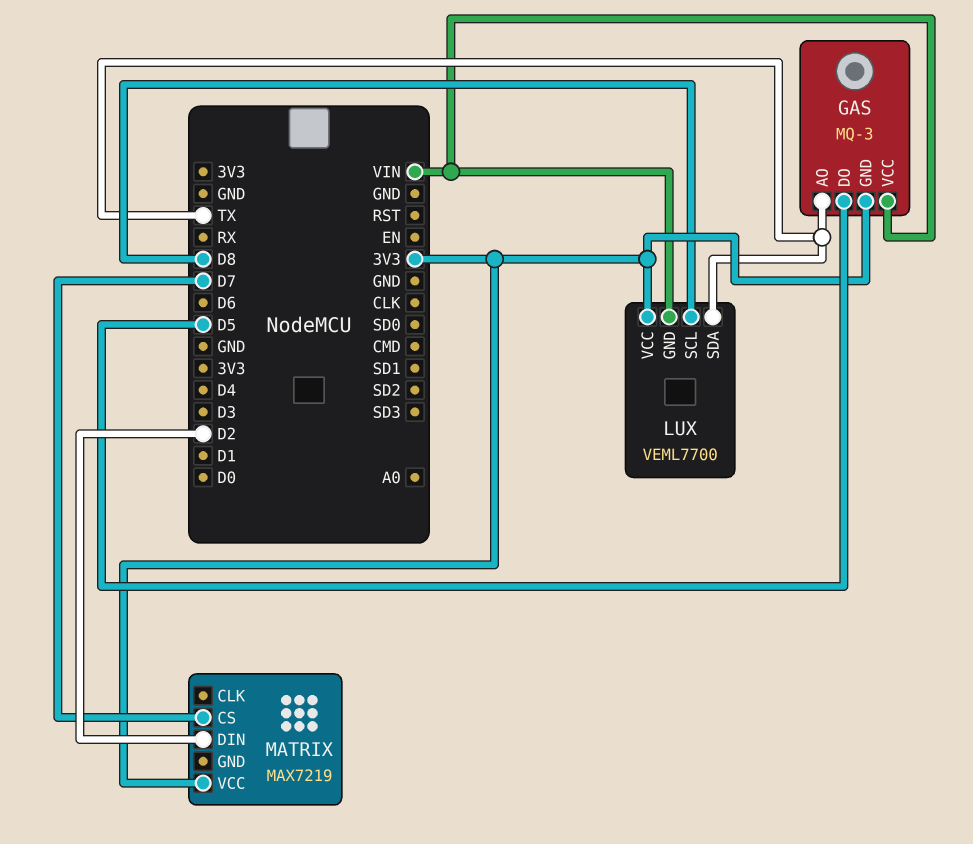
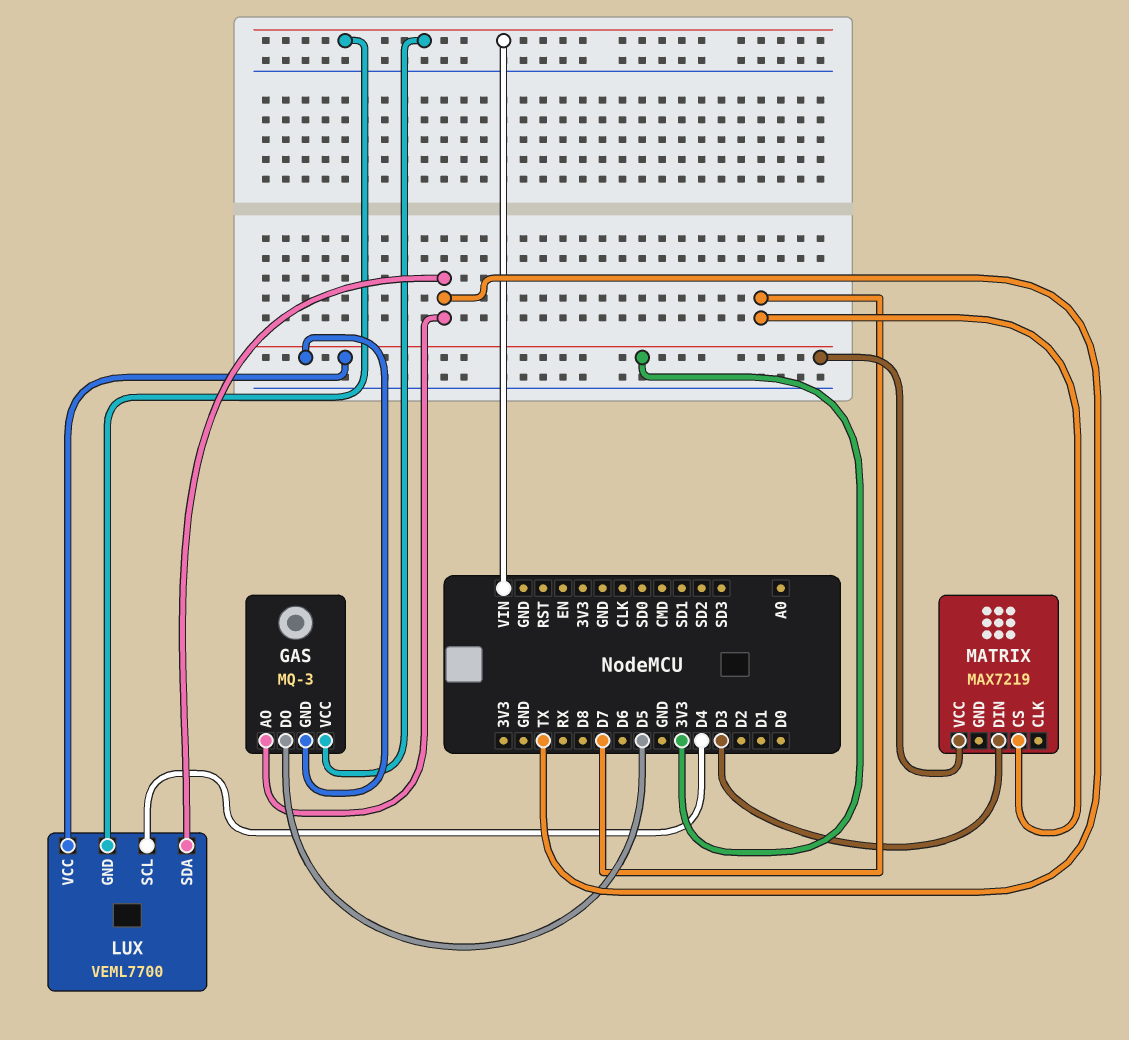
LUX pin SCL: D8 -> D4
MATRIX pin DIN: D2 -> D3

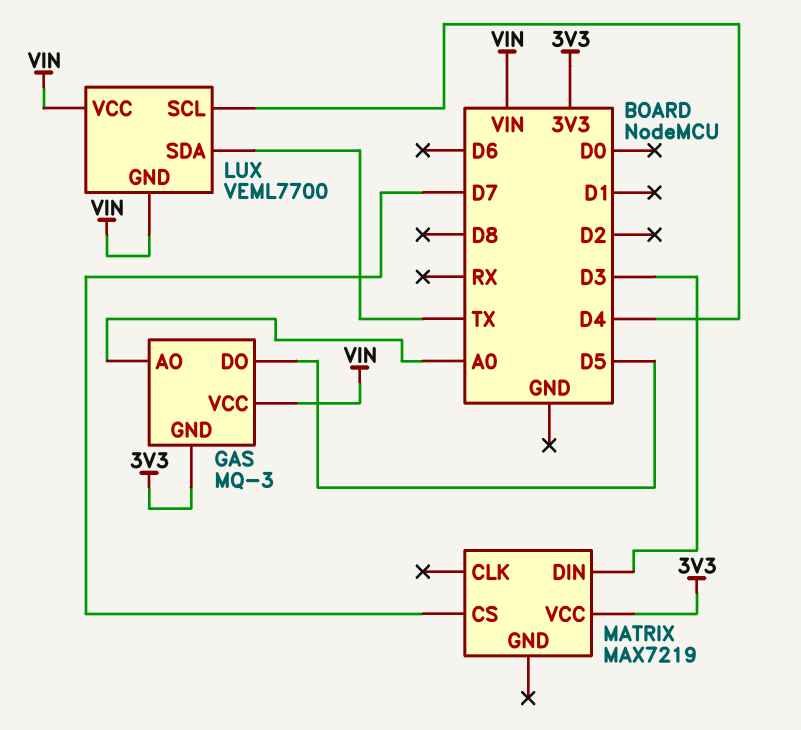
GAS pin AO: TX -> A0
LUX pin VCC: 3V3 -> VIN

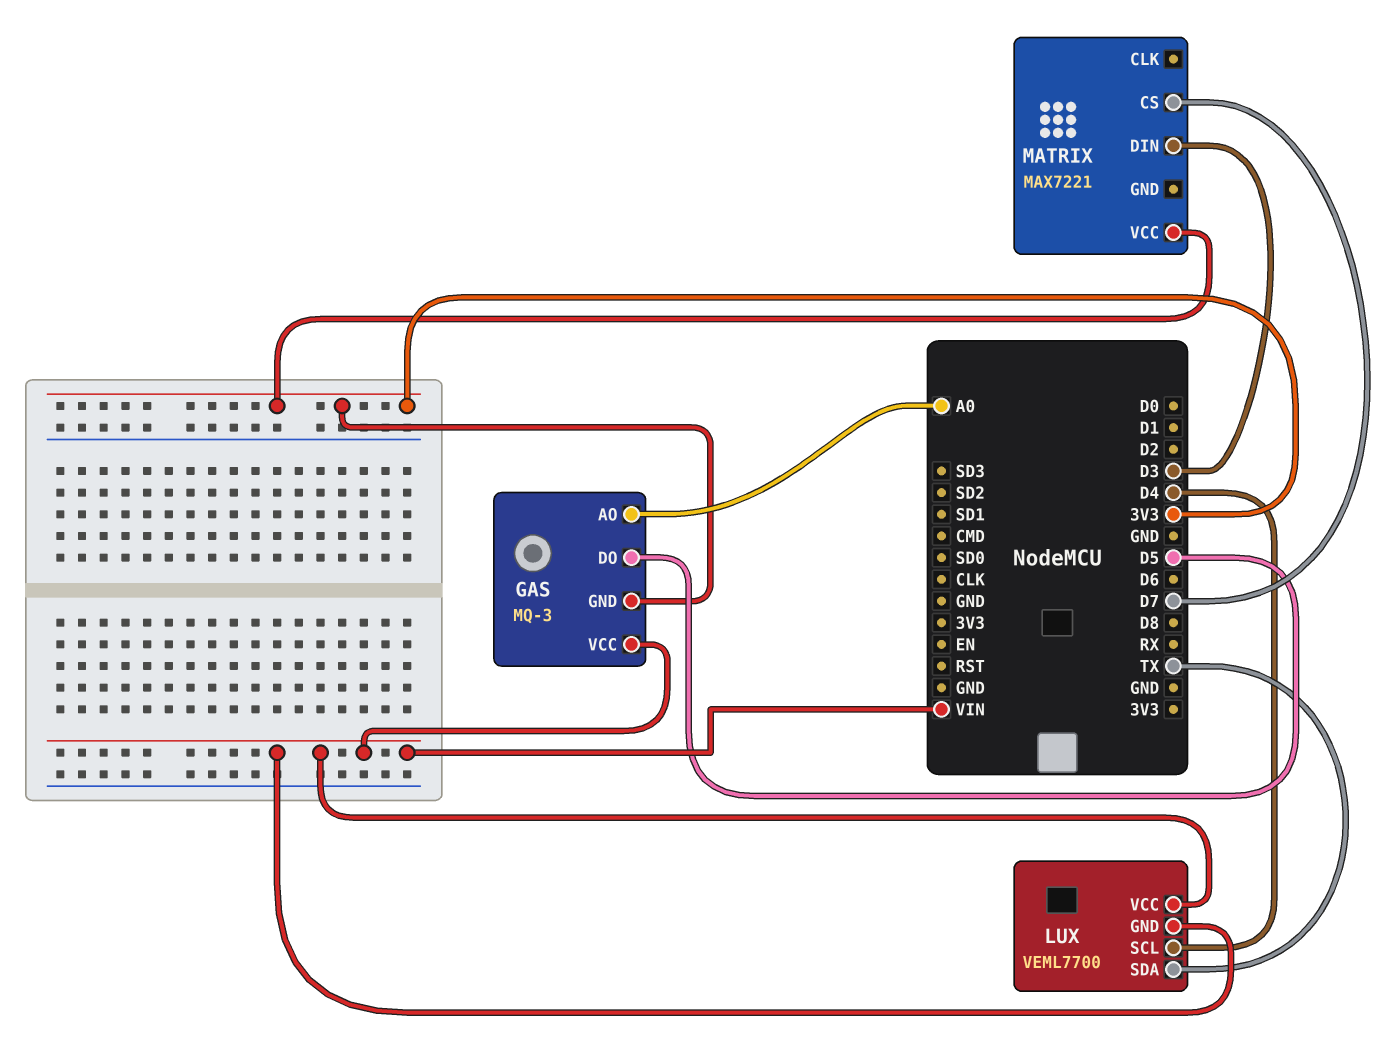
MATRIX: MAX7219 -> MAX7221

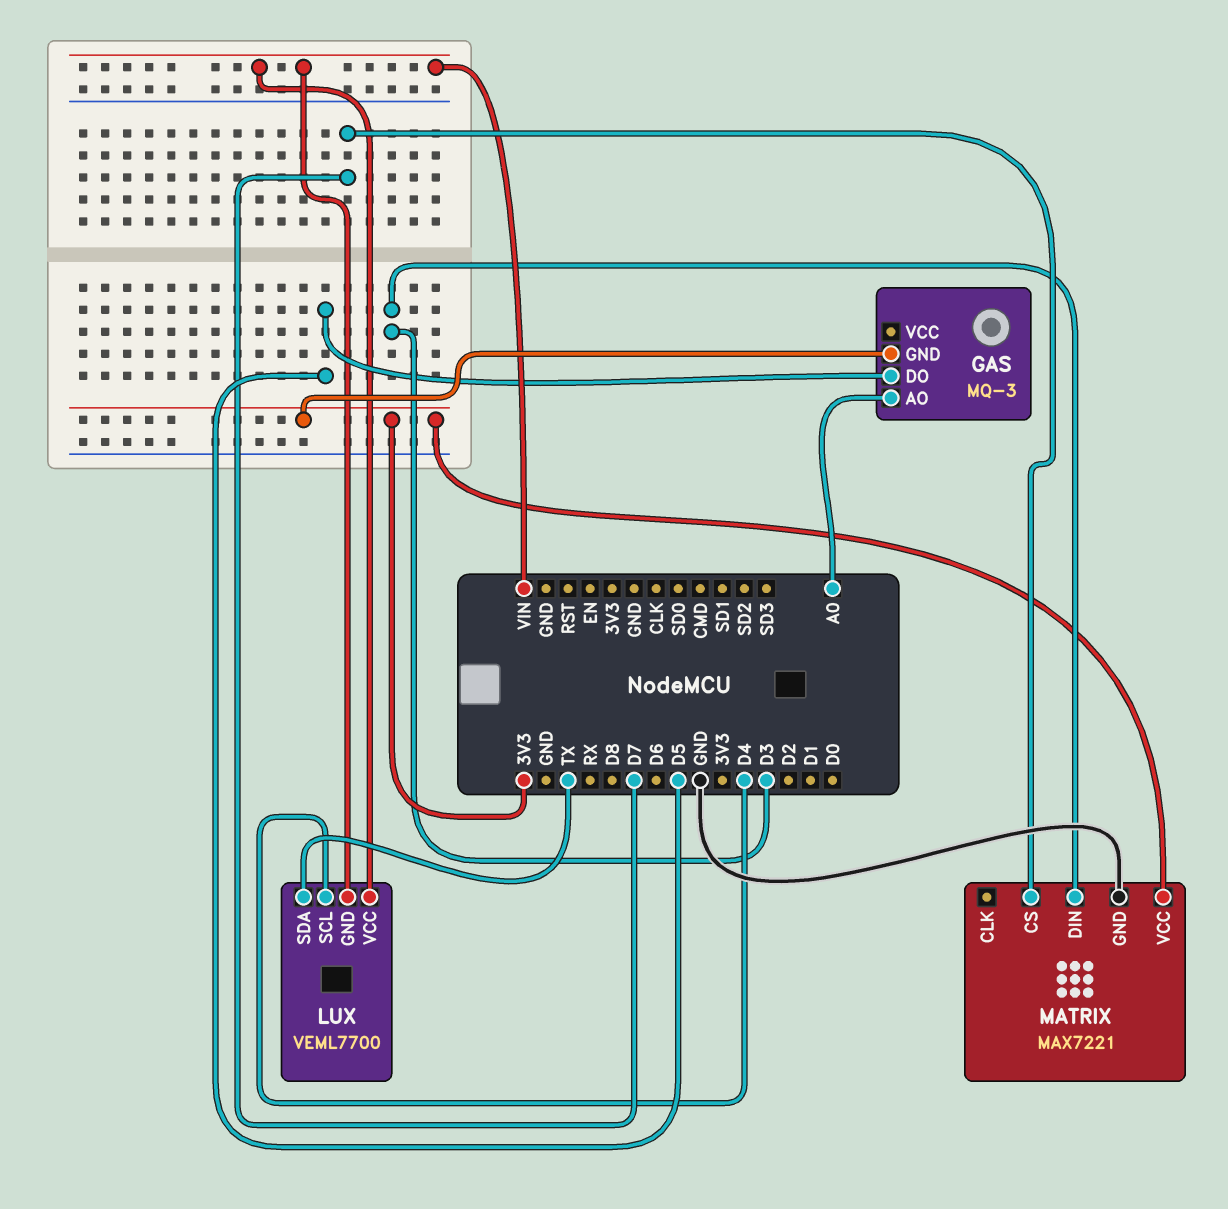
GAS pin VCC: VIN -> none
MATRIX pin GND: none -> GND

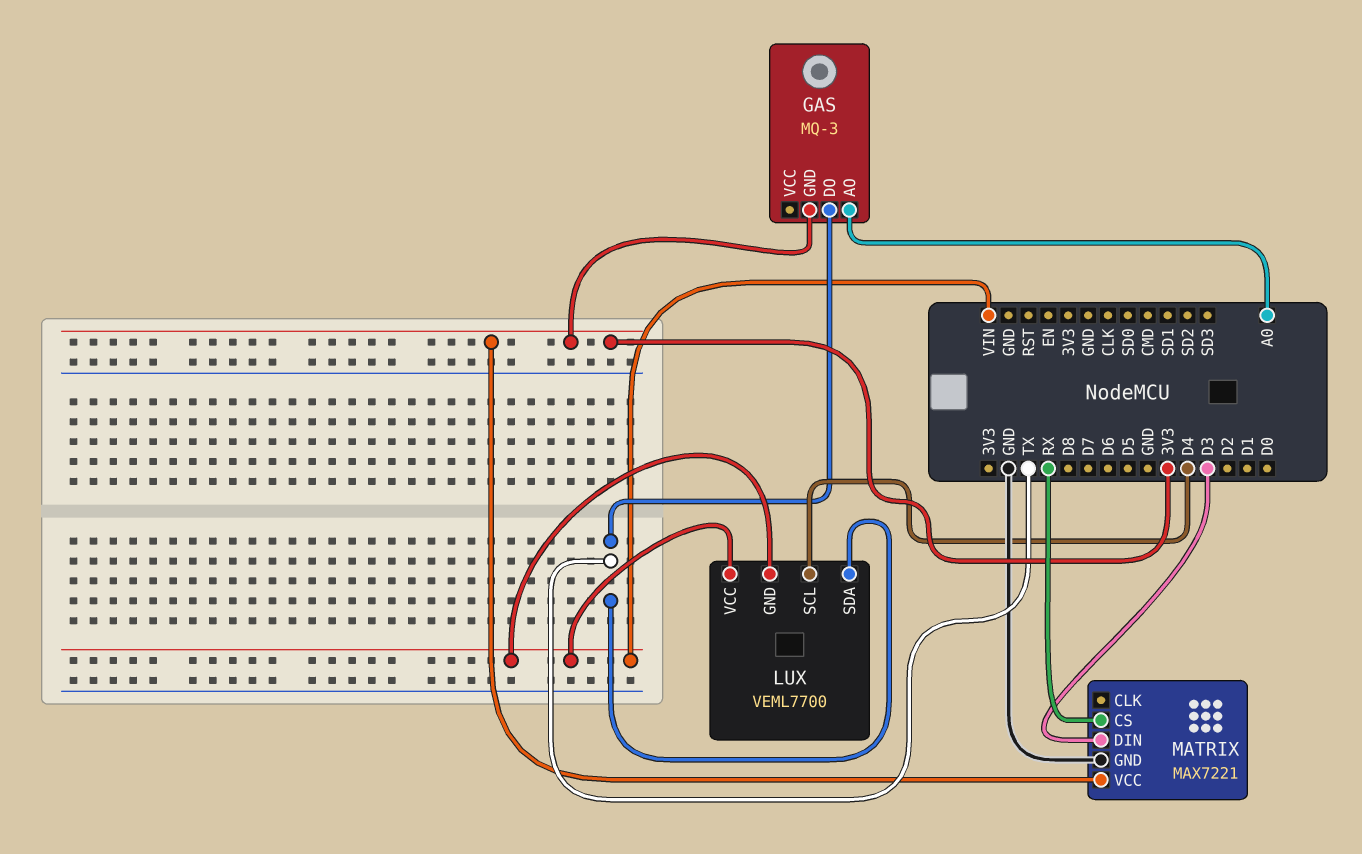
GAS pin DO: D5 -> TX
MATRIX pin CS: D7 -> RX

